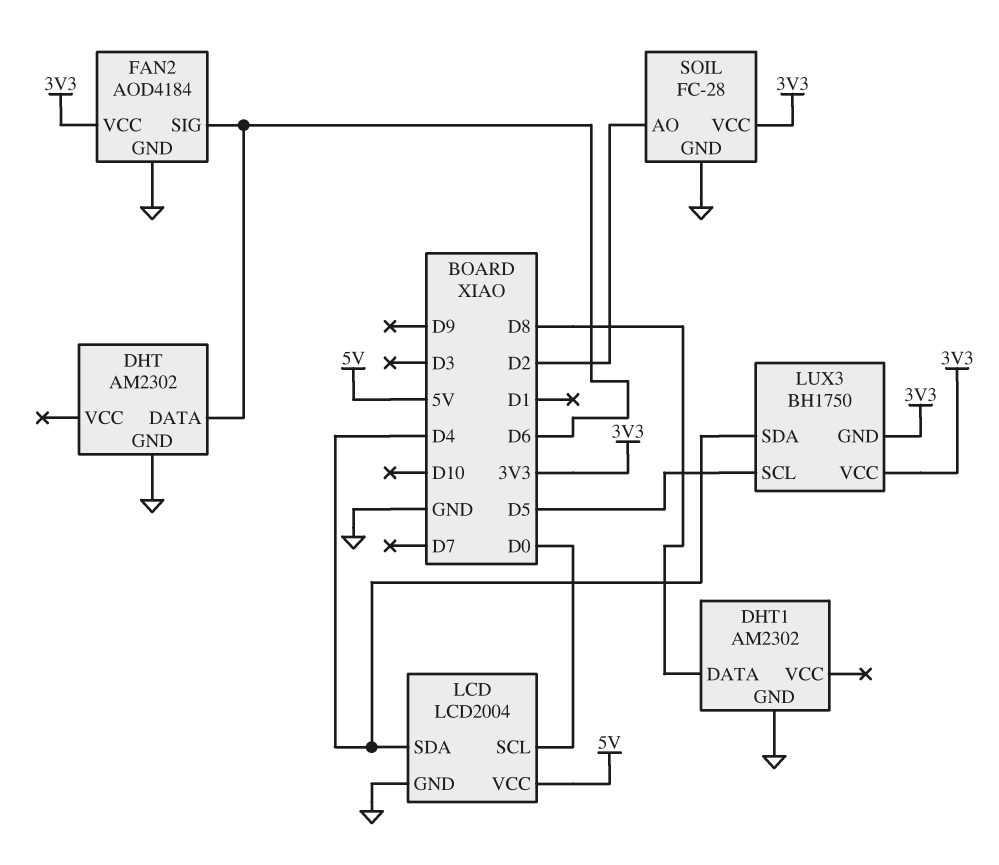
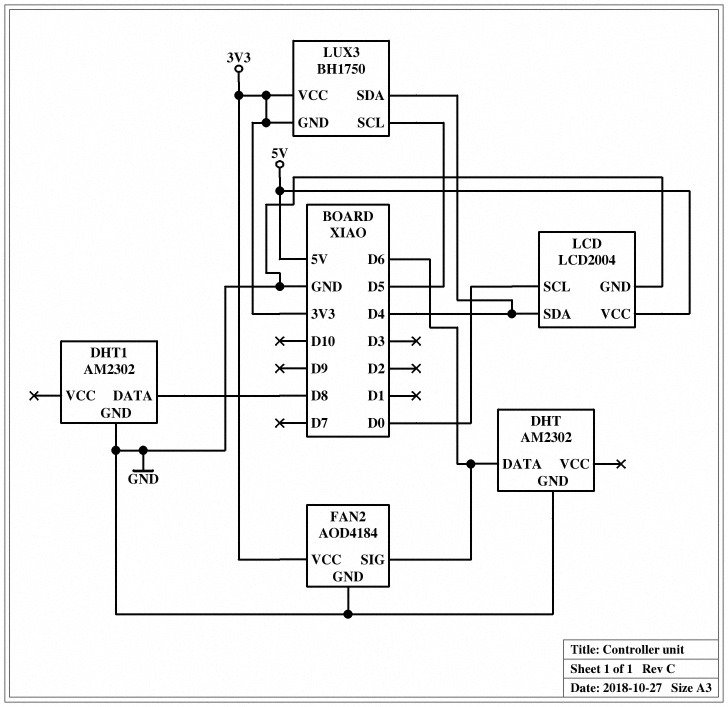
SOIL: FC-28 -> none
SOIL pin AO: D2 -> none
SOIL pin GND: GND -> none
SOIL pin VCC: 3V3 -> none

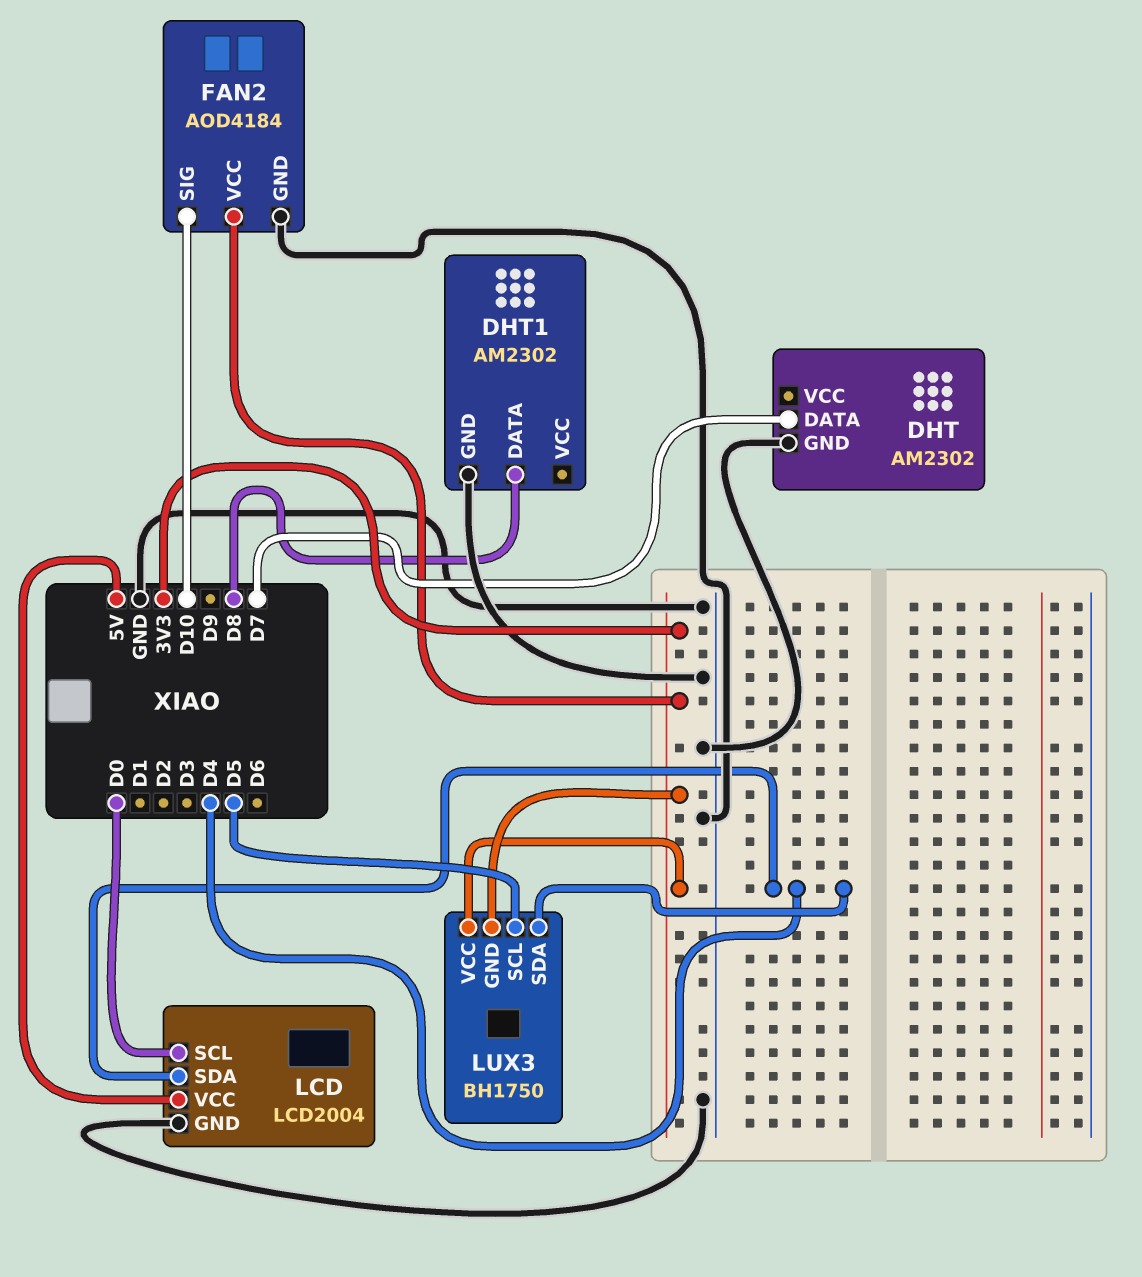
DHT pin DATA: D6 -> D7
FAN2 pin SIG: D6 -> D10

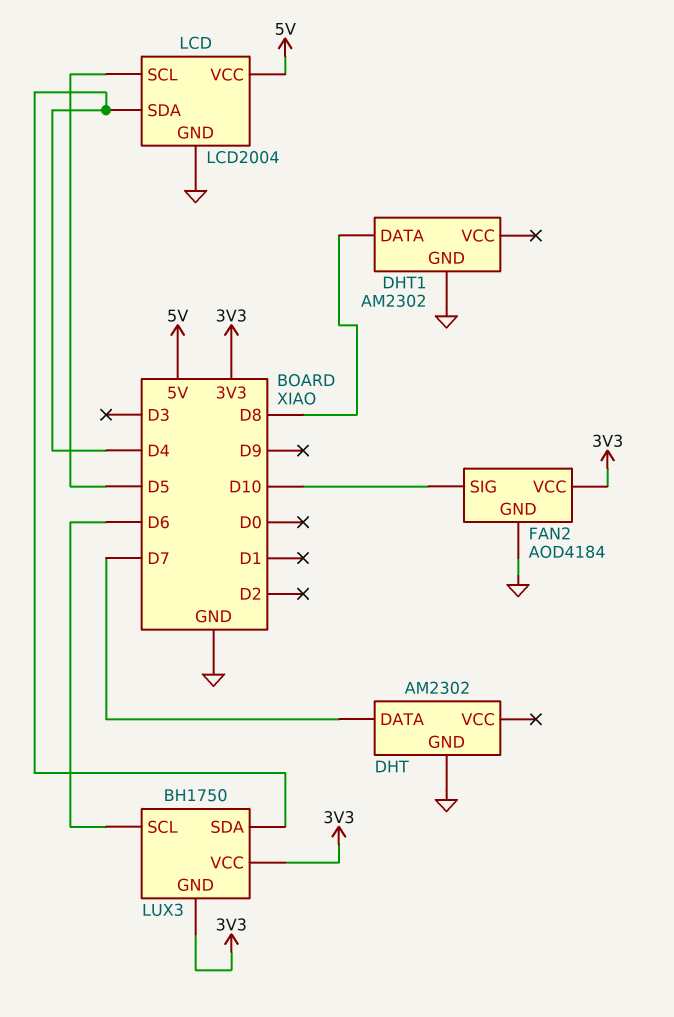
LCD pin SCL: D0 -> D5
LUX3 pin SCL: D5 -> D6

